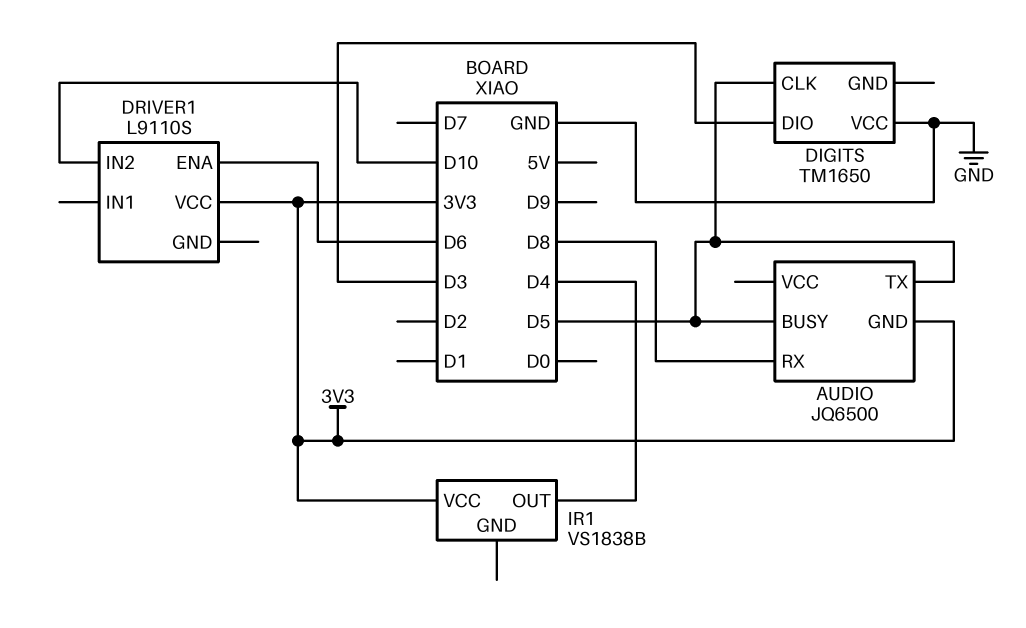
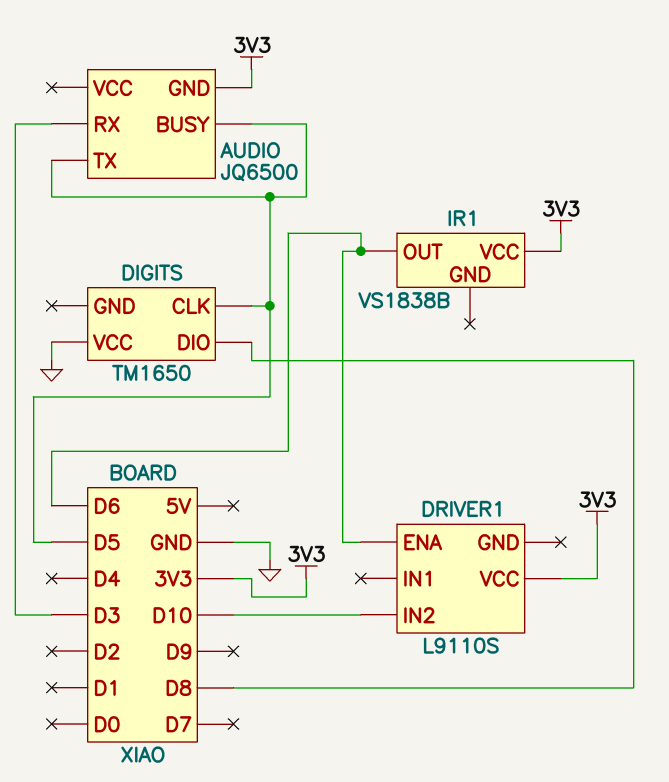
AUDIO pin RX: D8 -> D3
DIGITS pin DIO: D3 -> D8
IR1 pin OUT: D4 -> D6

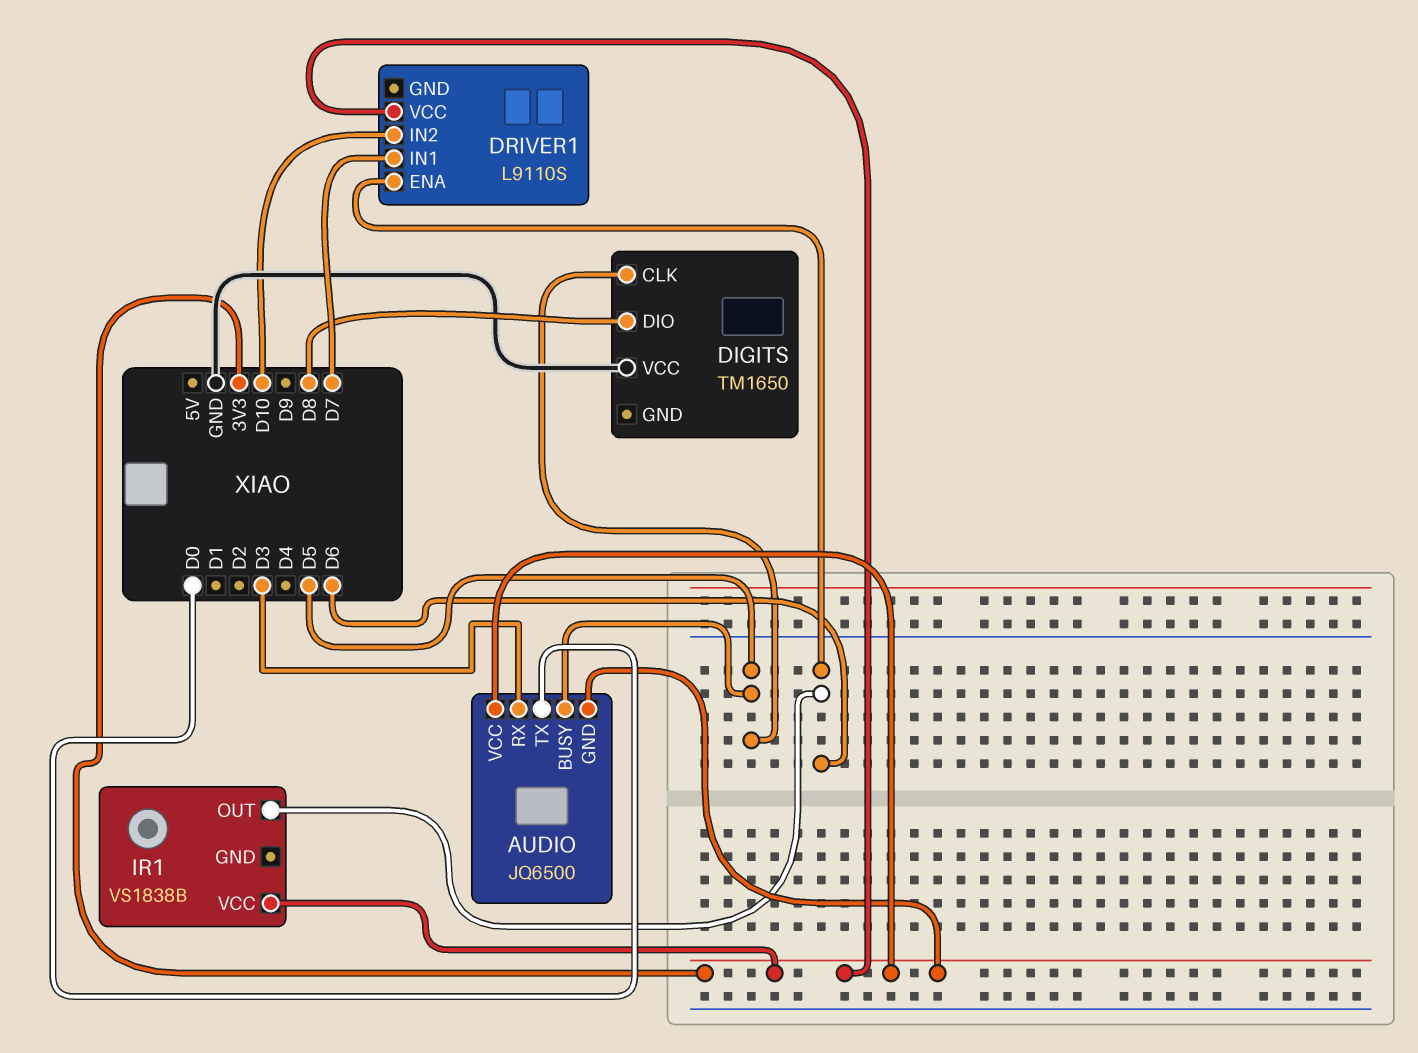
AUDIO pin TX: D5 -> D0
AUDIO pin VCC: none -> 3V3
DRIVER1 pin IN1: none -> D7

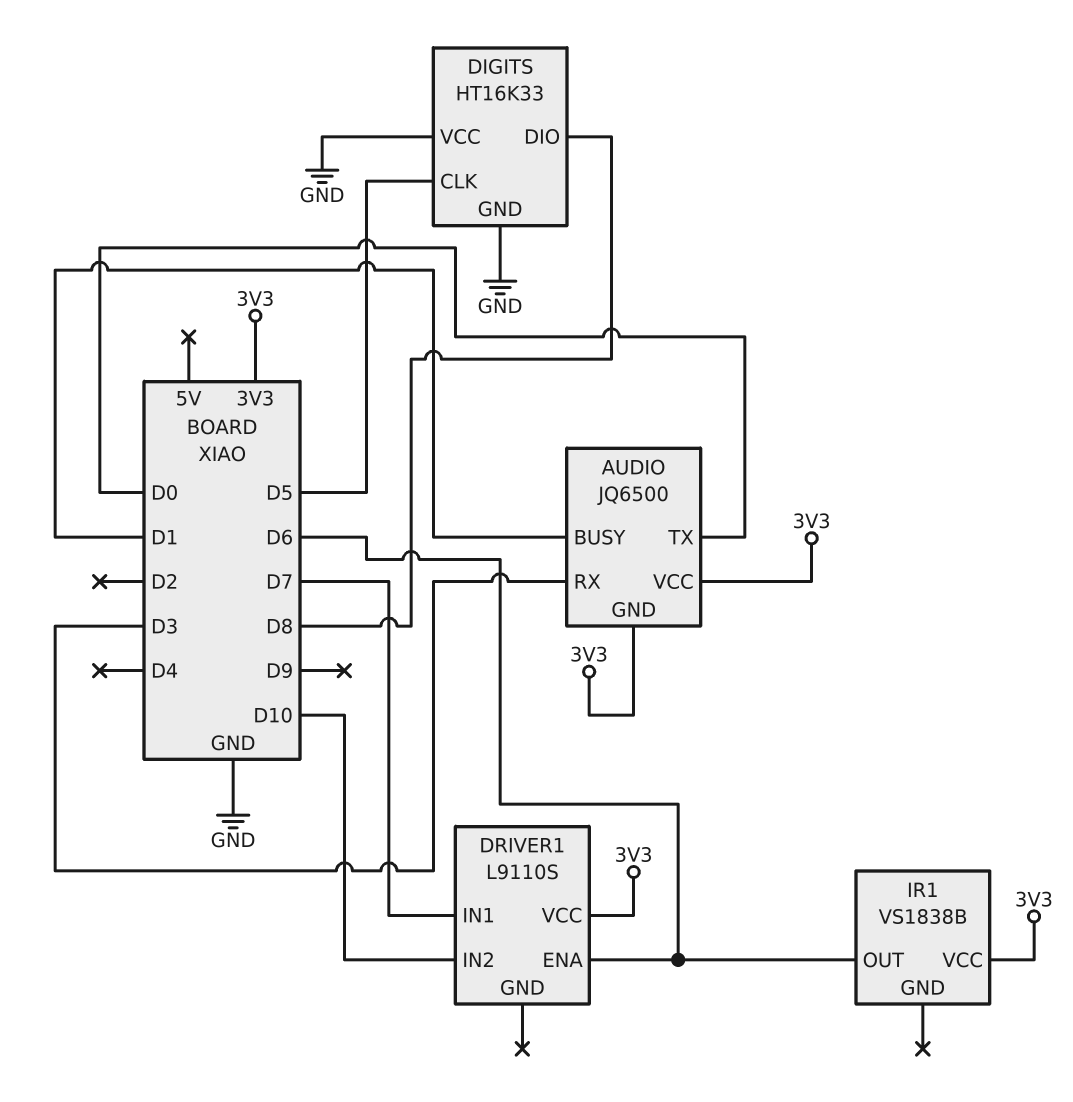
AUDIO pin BUSY: D5 -> D1
DIGITS: TM1650 -> HT16K33
DIGITS pin GND: none -> GND

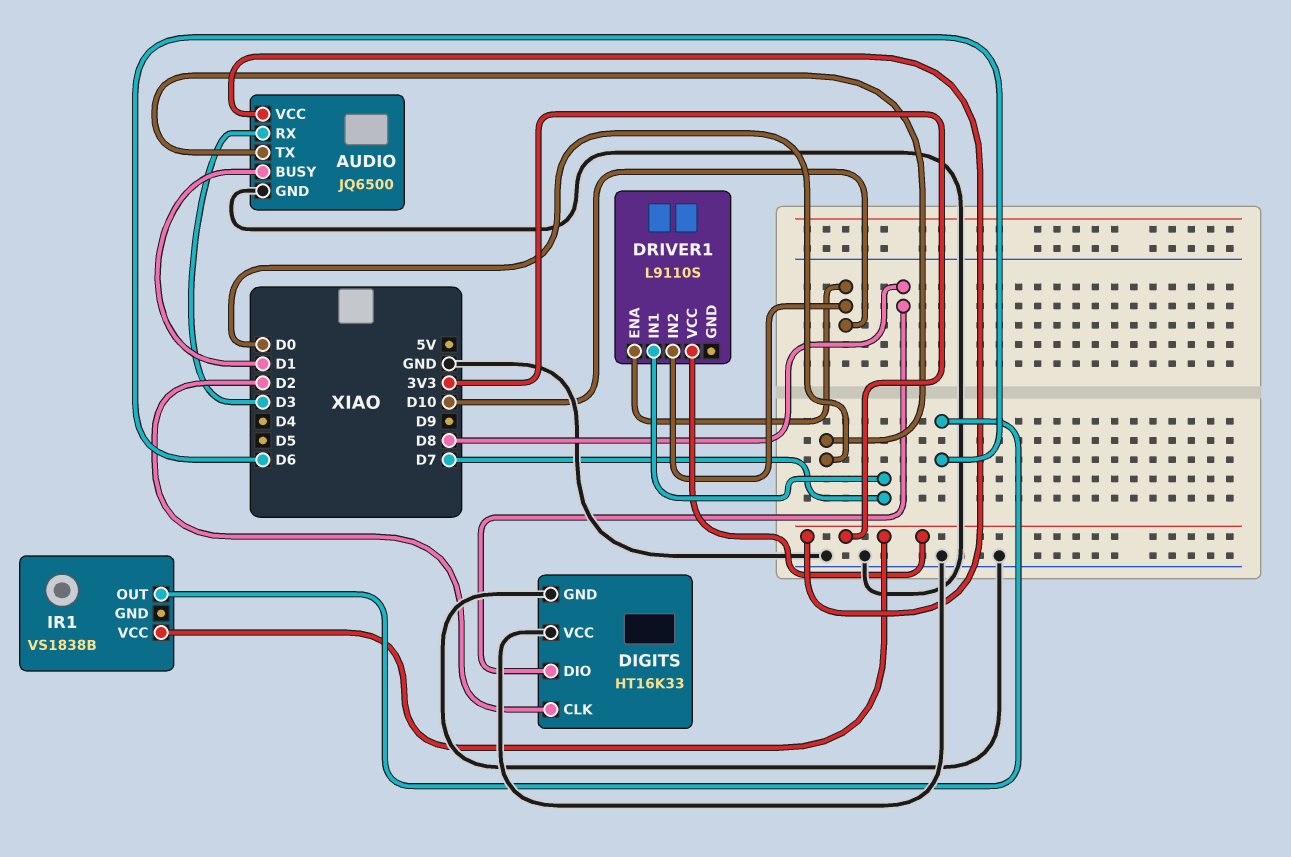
AUDIO pin GND: 3V3 -> GND
DIGITS pin CLK: D5 -> D2
DRIVER1 pin ENA: D6 -> D10

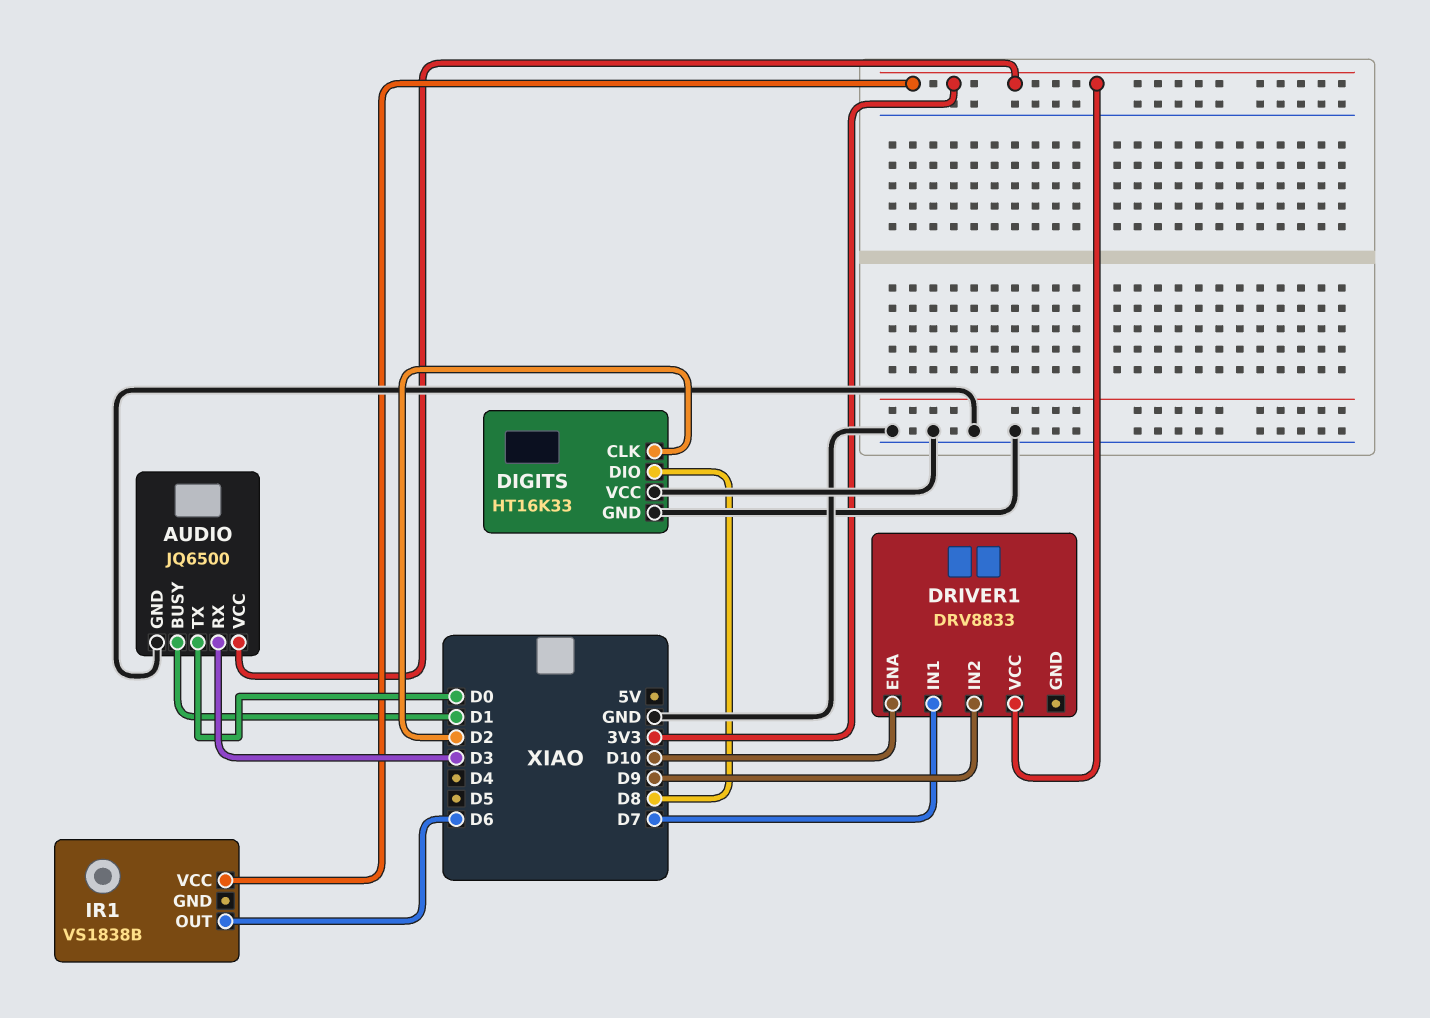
DRIVER1: L9110S -> DRV8833
DRIVER1 pin IN2: D10 -> D9

